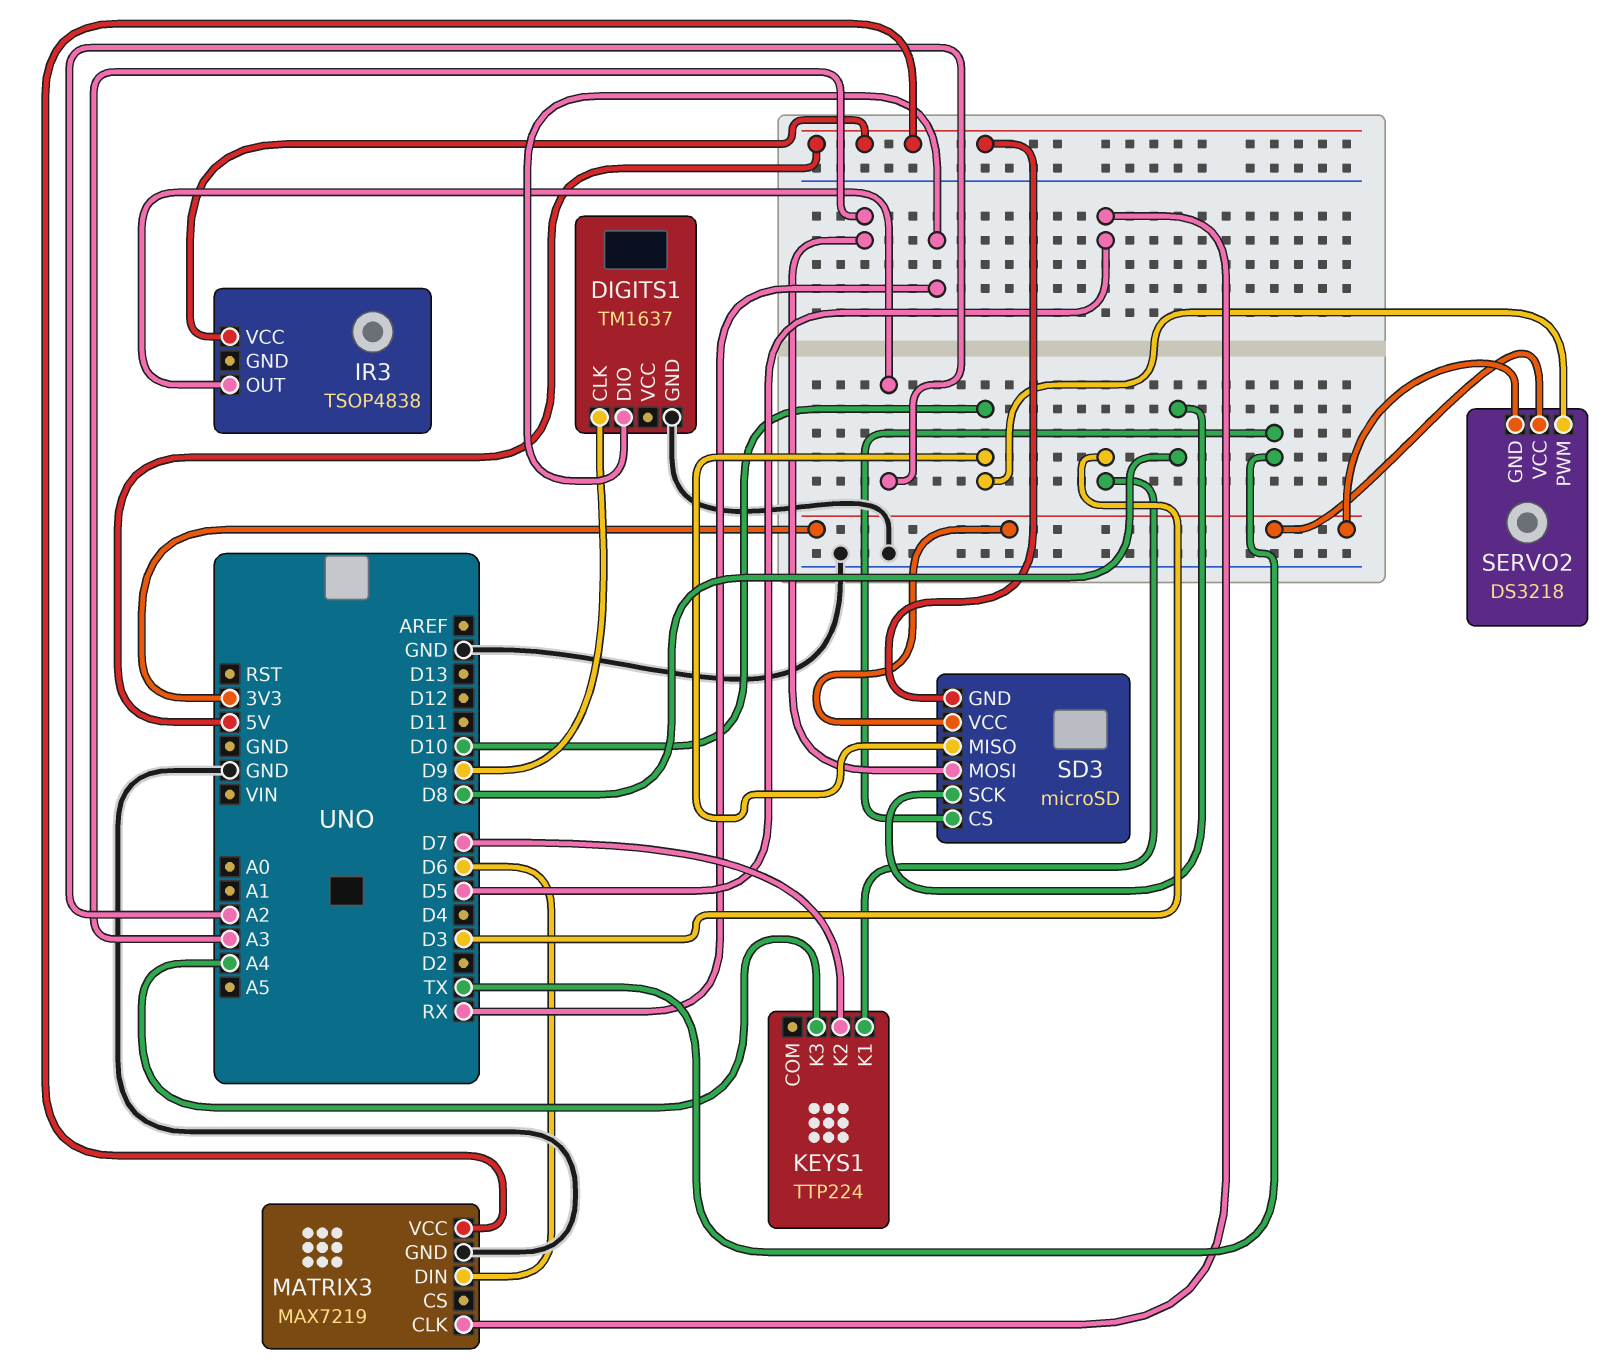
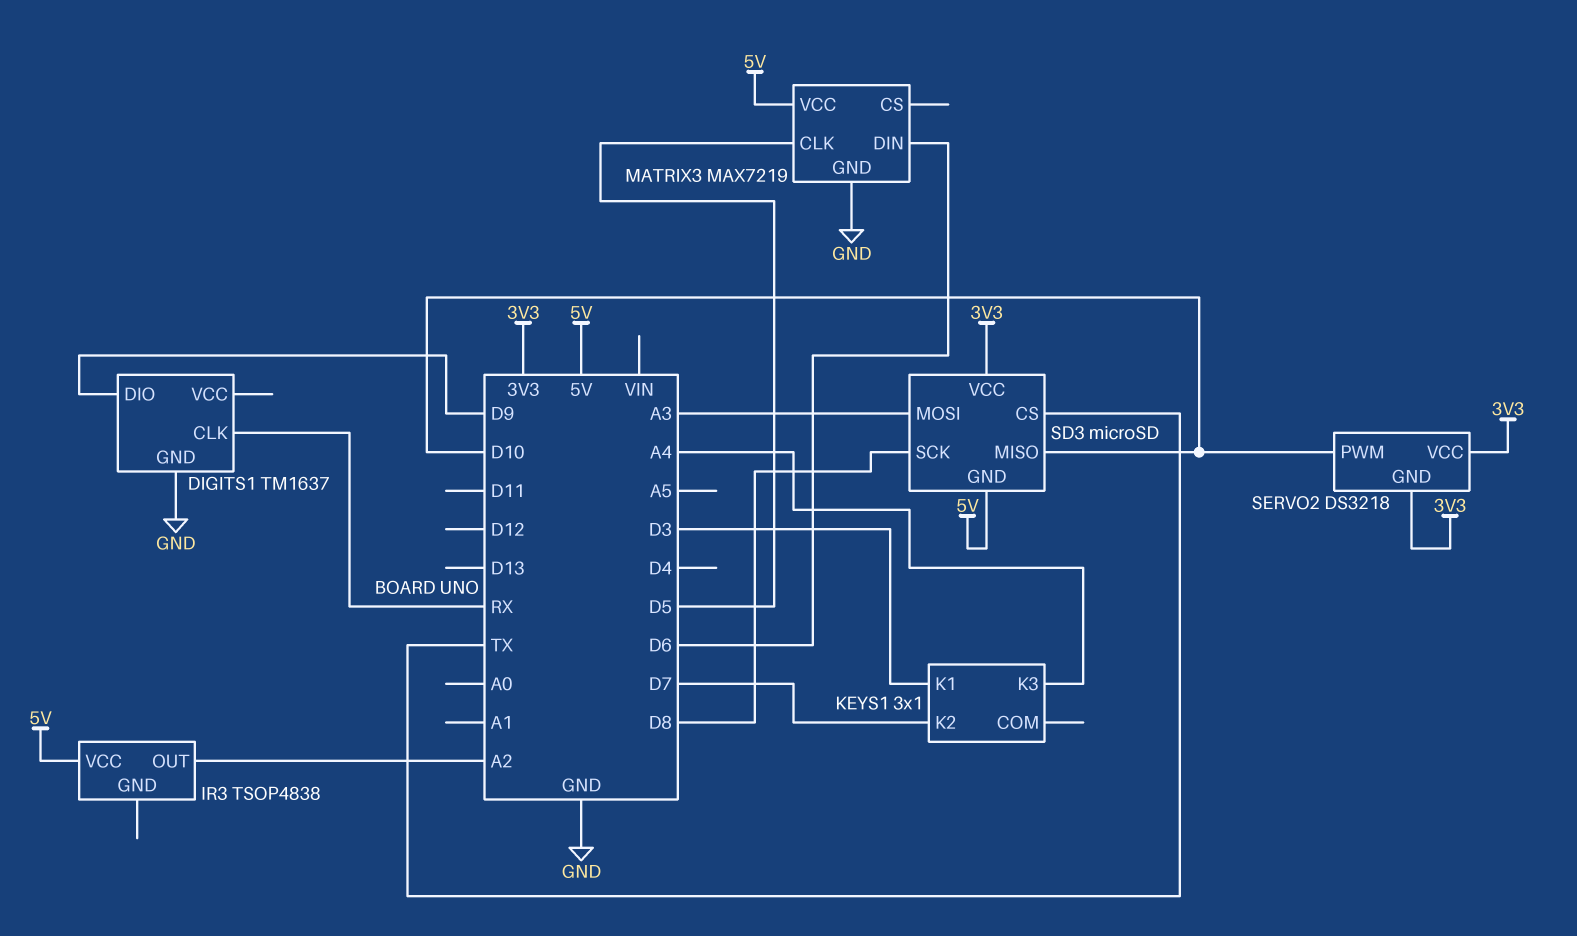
DIGITS1 pin CLK: D9 -> RX
DIGITS1 pin DIO: RX -> D9
KEYS1: TTP224 -> 3x1

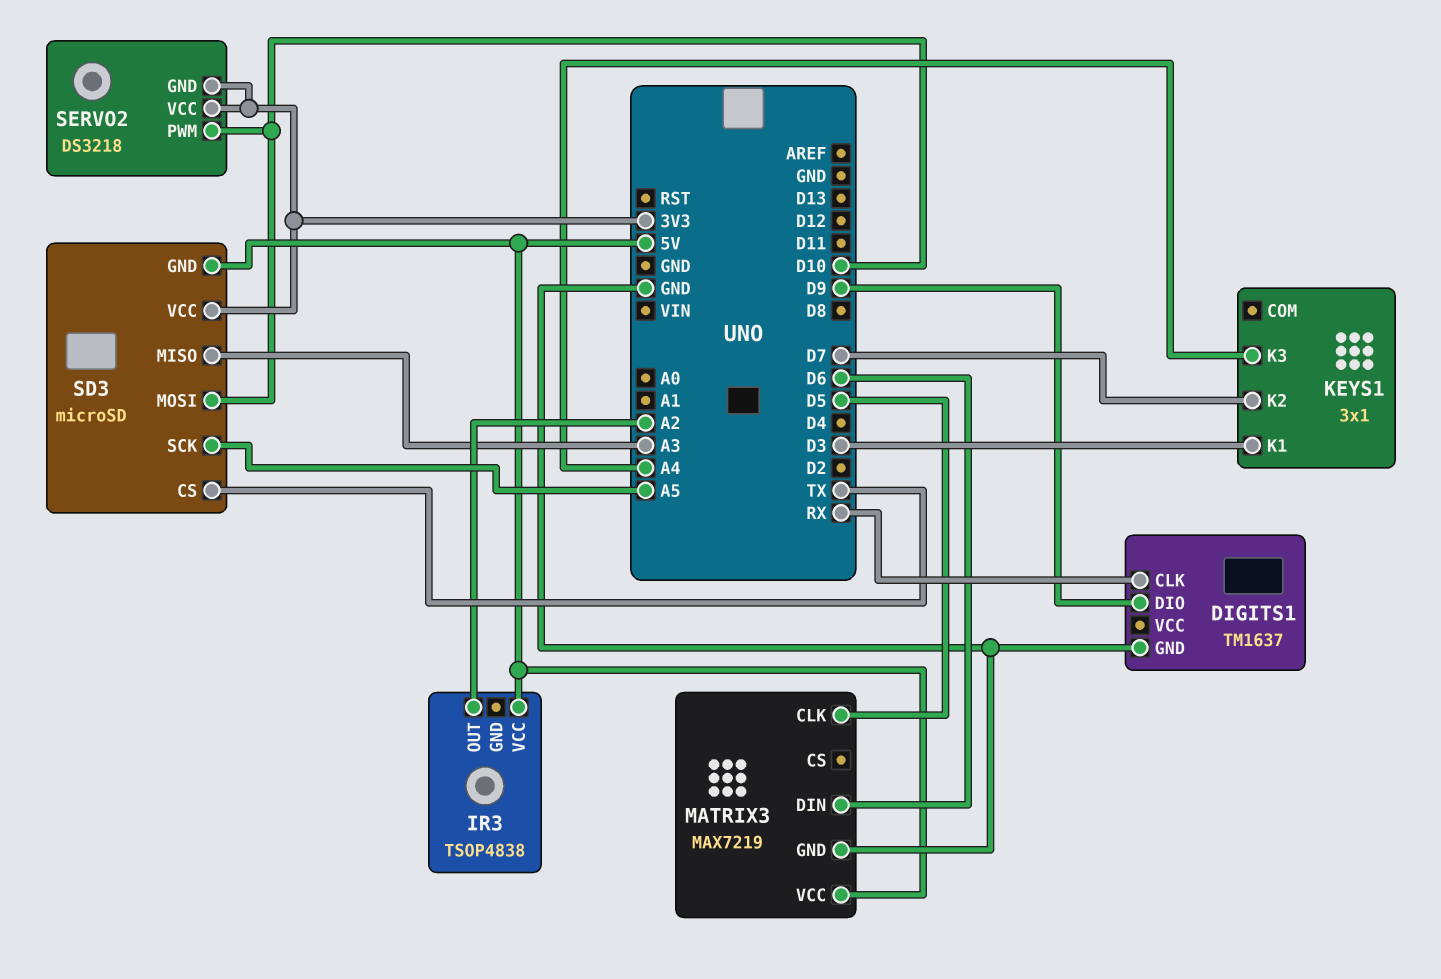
SD3 pin MISO: D10 -> A3
SD3 pin MOSI: A3 -> D10
SD3 pin SCK: D8 -> A5

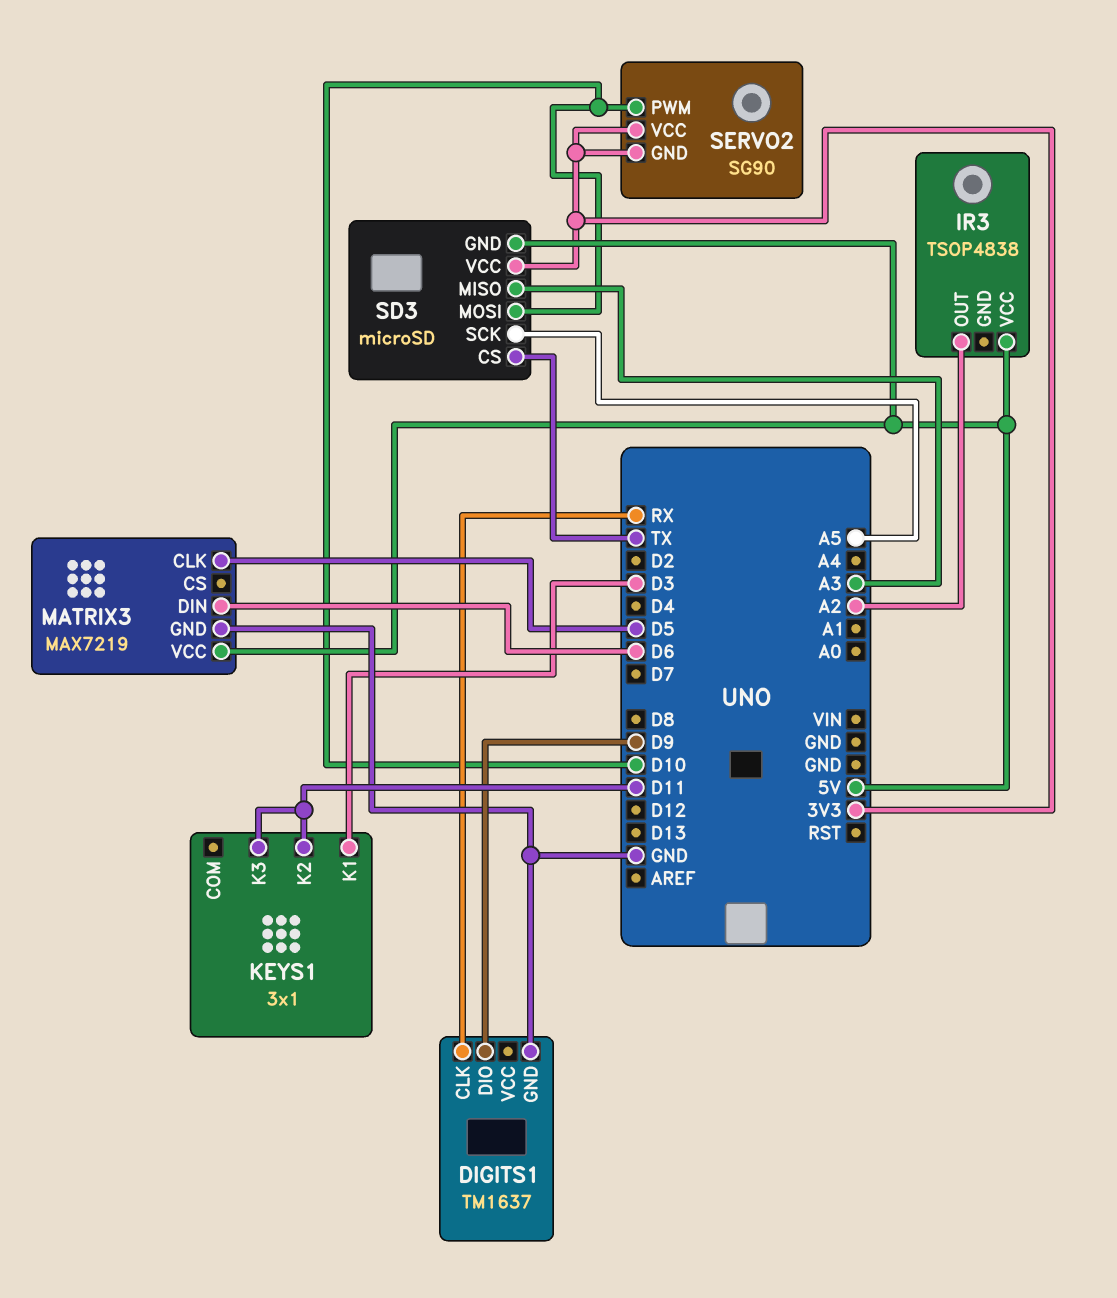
KEYS1 pin K2: D7 -> D11
KEYS1 pin K3: A4 -> D11
SERVO2: DS3218 -> SG90

